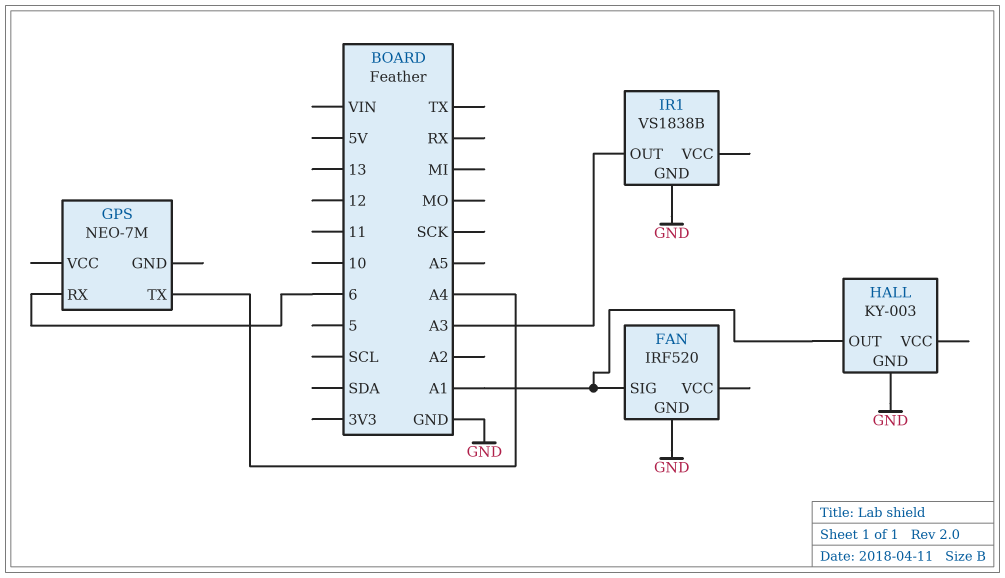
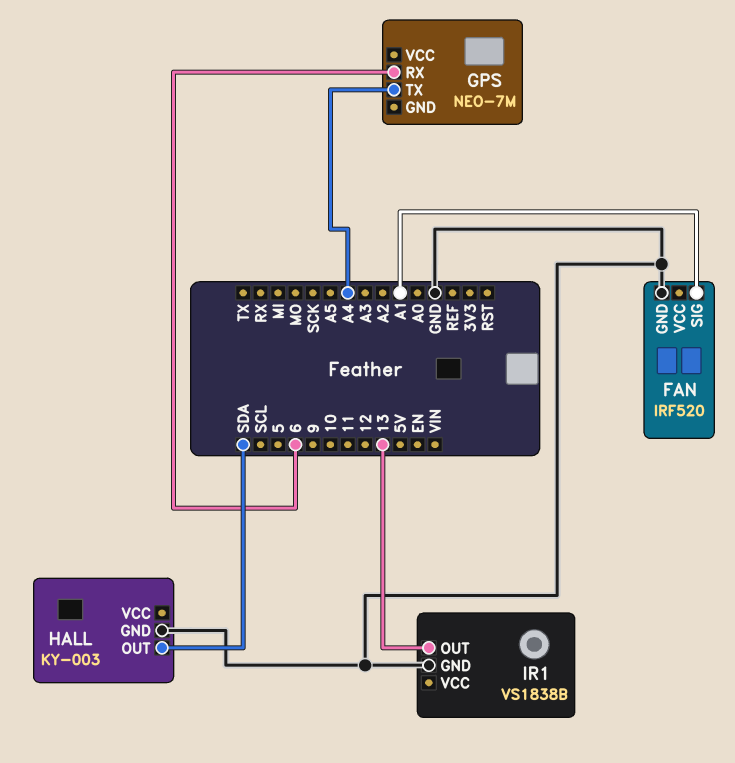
HALL pin OUT: A1 -> SDA
IR1 pin OUT: A3 -> 13

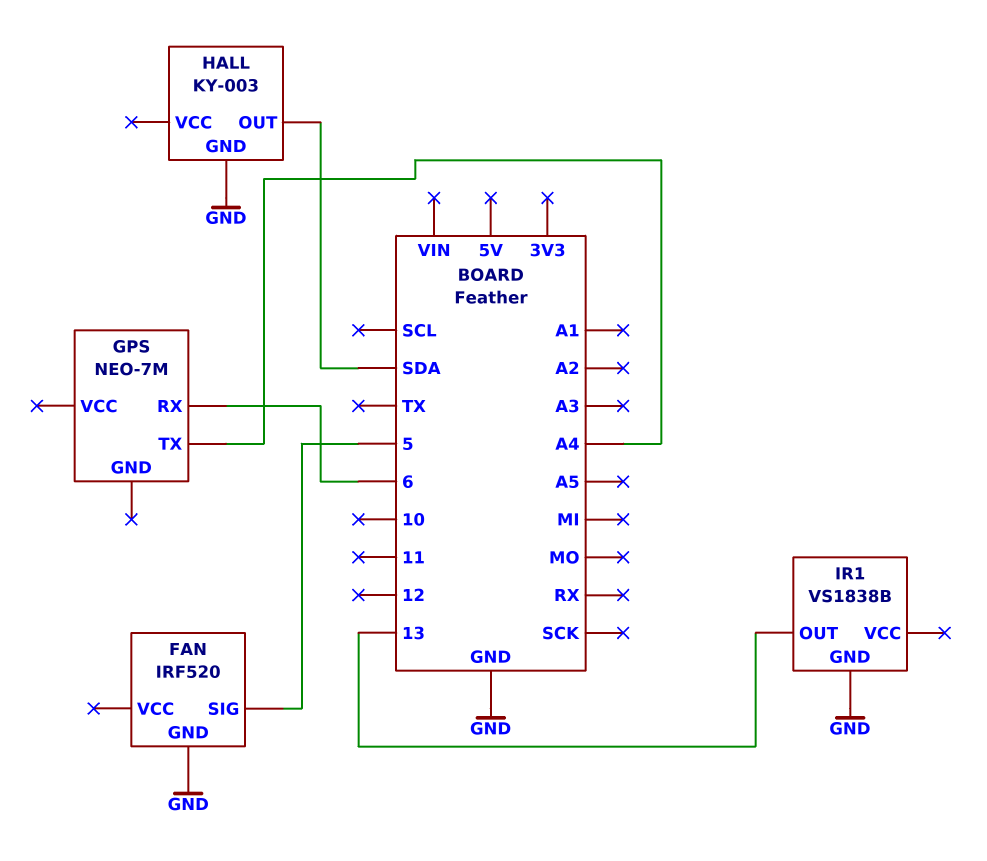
FAN pin SIG: A1 -> 5

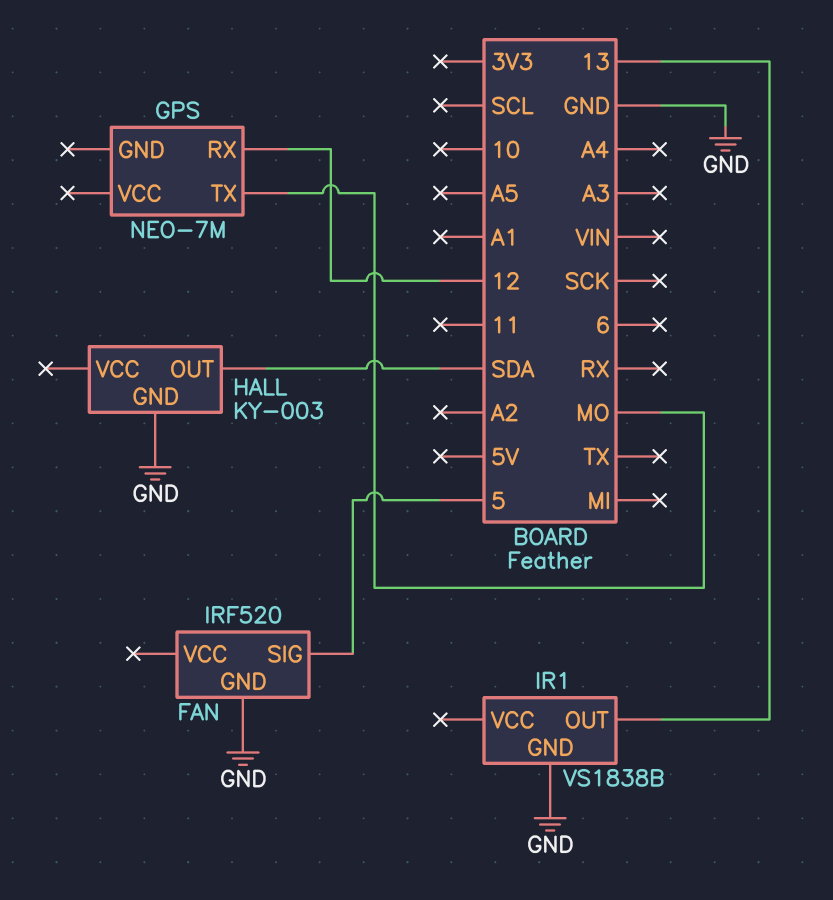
GPS pin RX: 6 -> 12
GPS pin TX: A4 -> MO

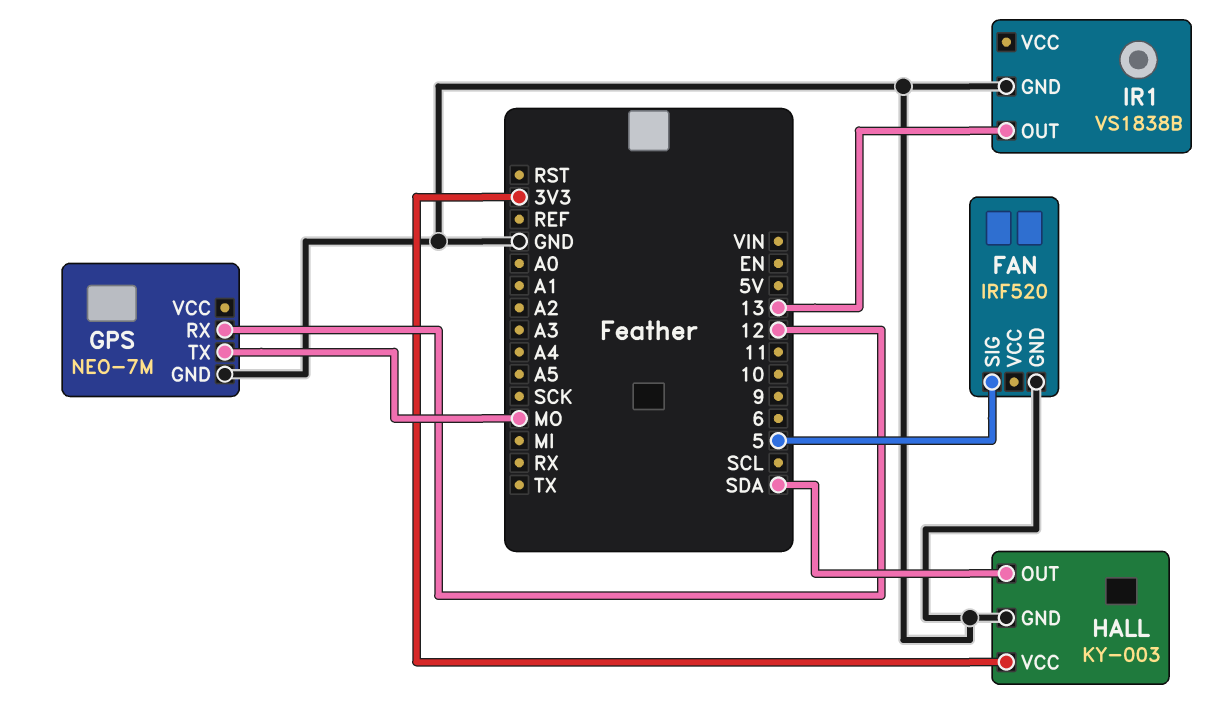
GPS pin GND: none -> GND
HALL pin VCC: none -> 3V3

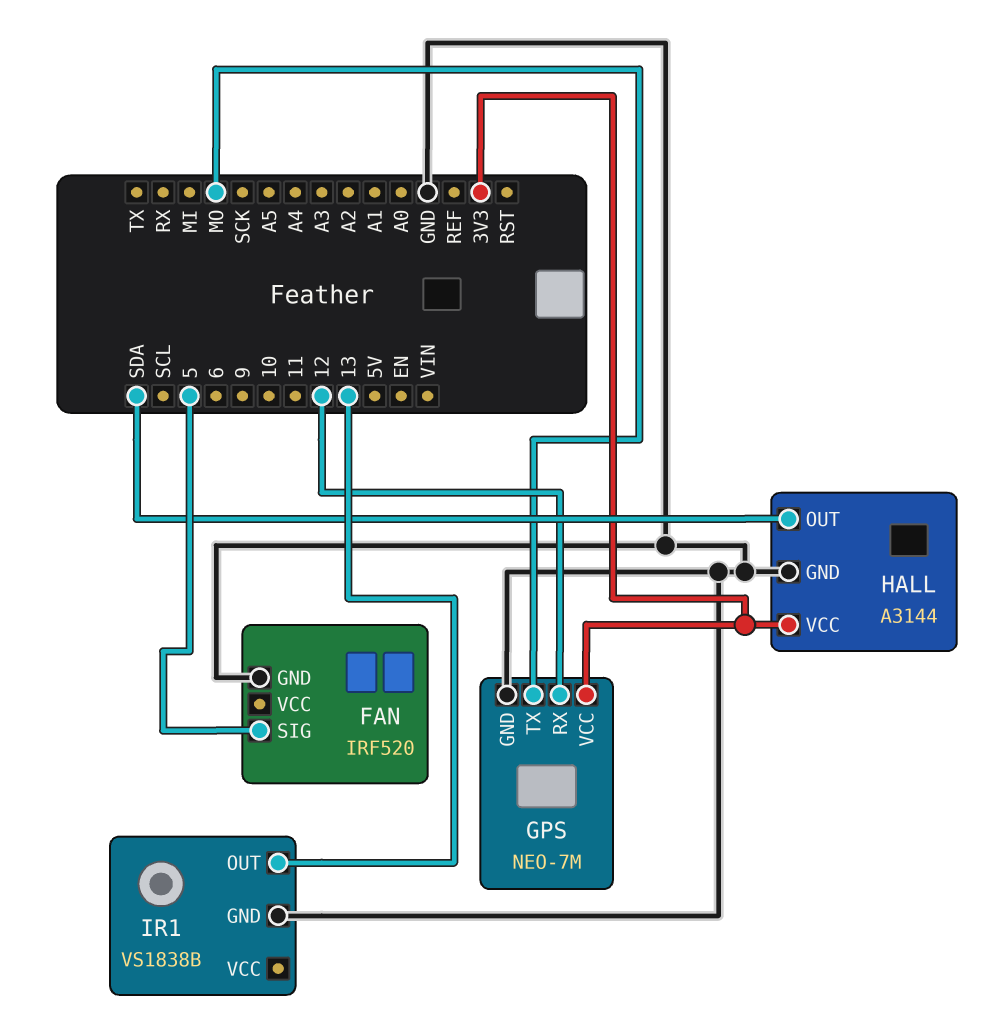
GPS pin VCC: none -> 3V3
HALL: KY-003 -> A3144

